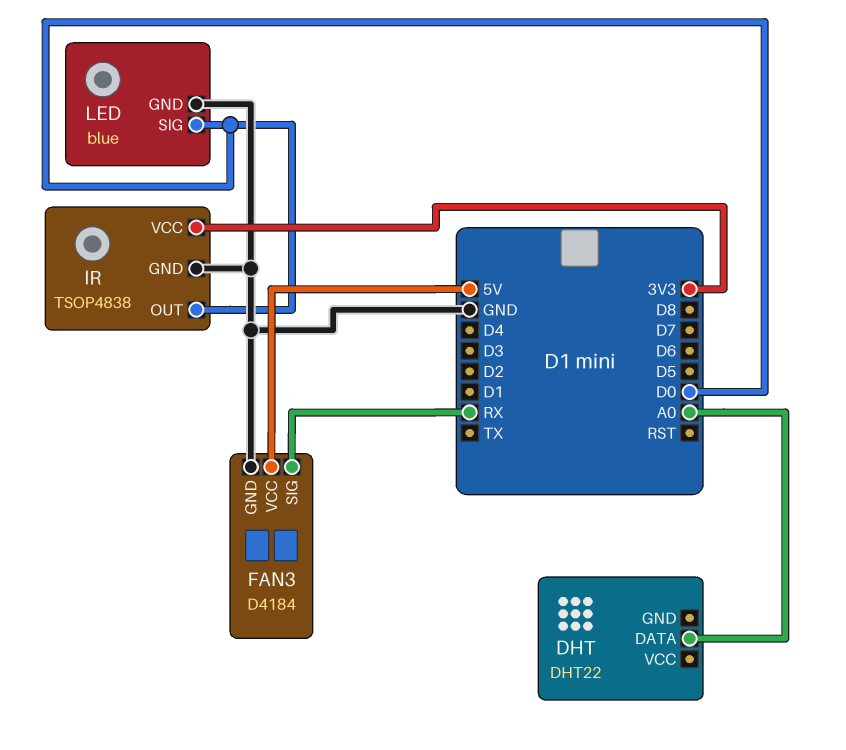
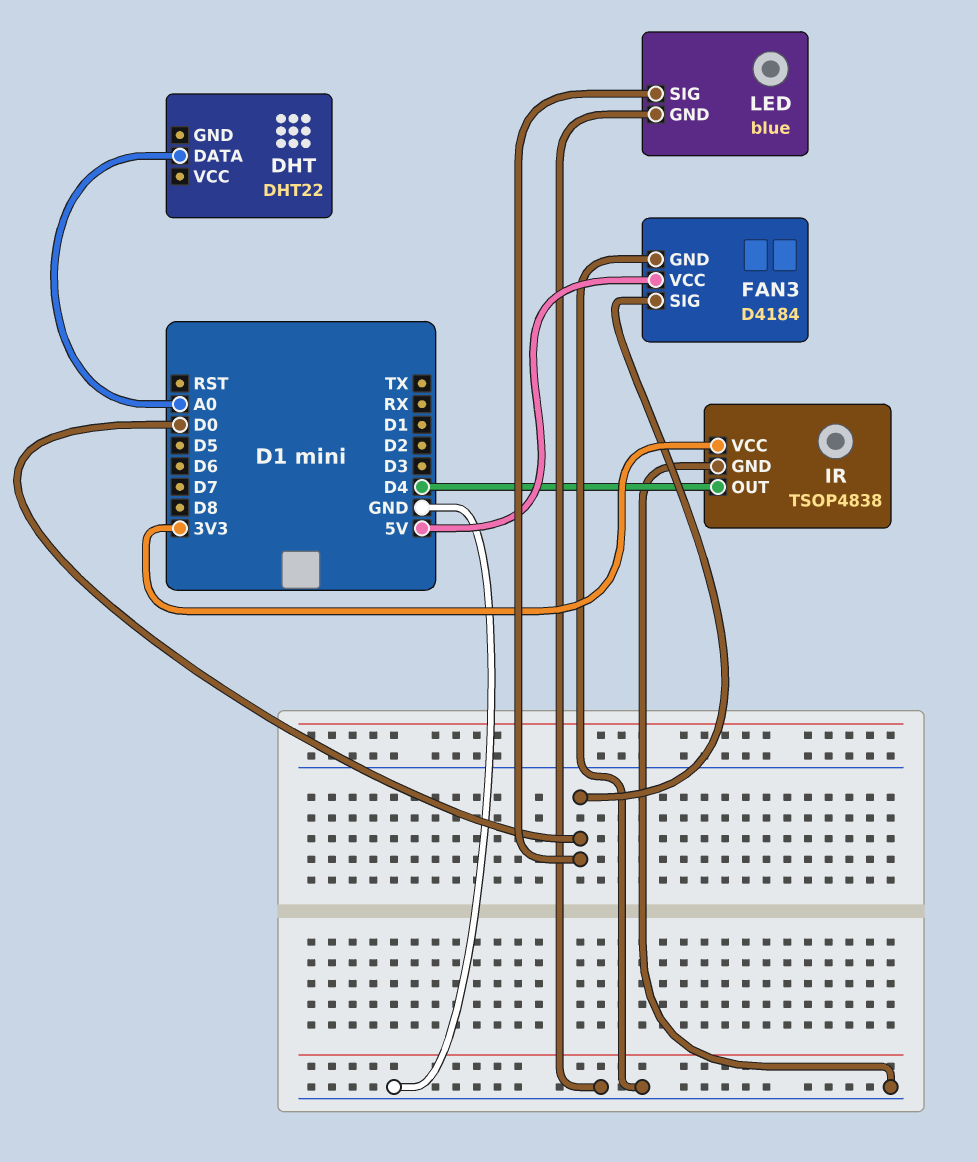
FAN3 pin SIG: RX -> D0
IR pin OUT: D0 -> D4

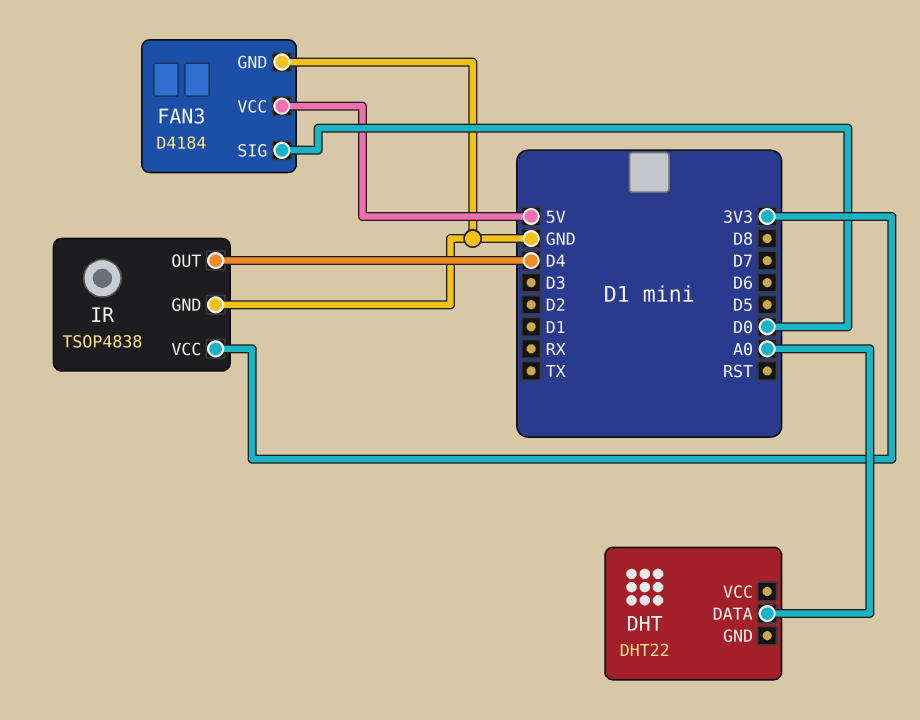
LED: blue -> none
LED pin GND: GND -> none
LED pin SIG: D0 -> none

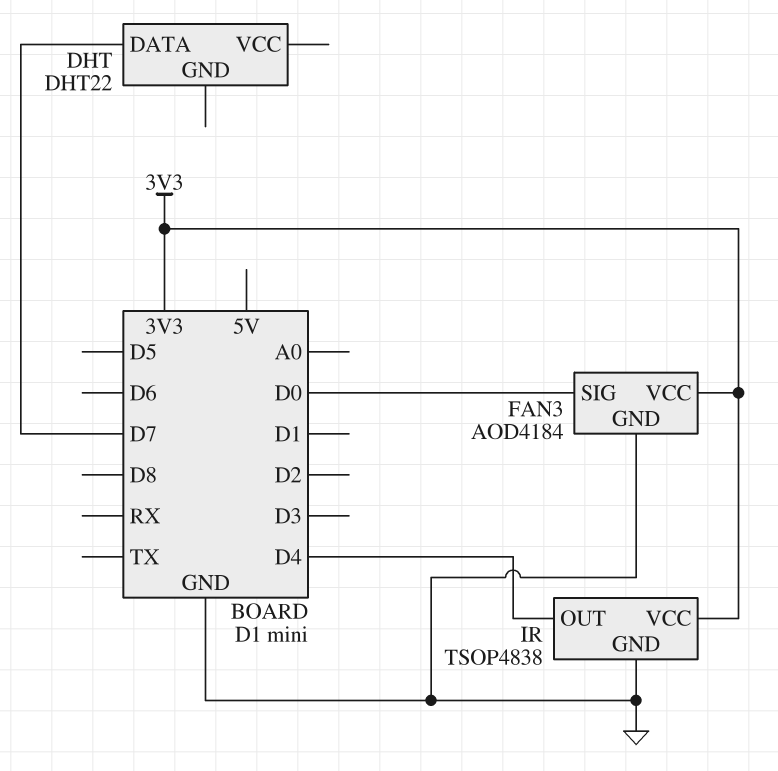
DHT pin DATA: A0 -> D7
FAN3: D4184 -> AOD4184
FAN3 pin VCC: 5V -> 3V3

